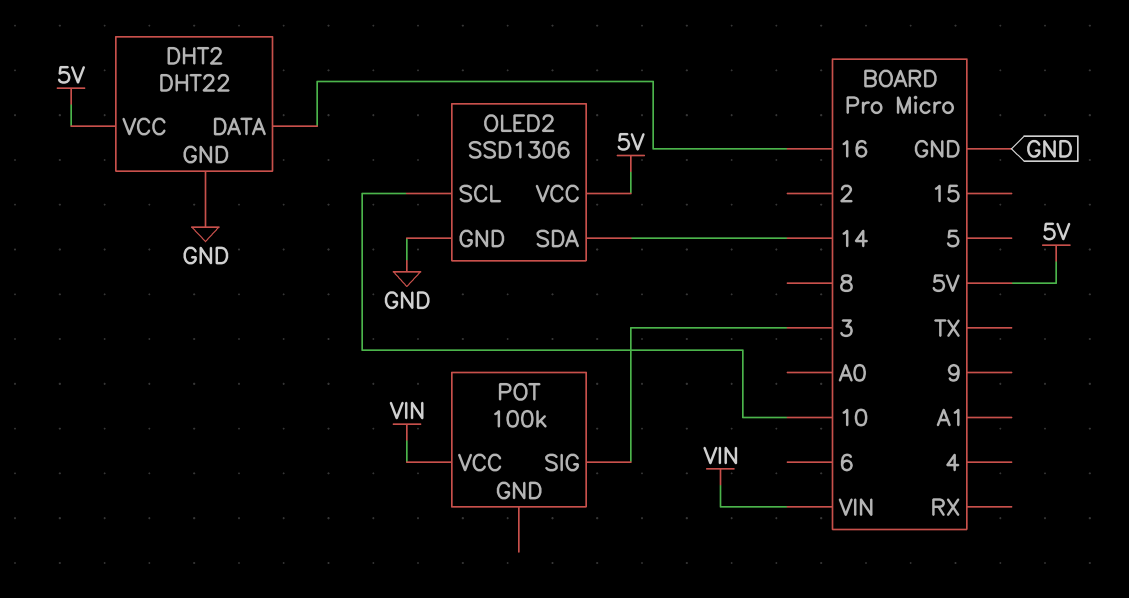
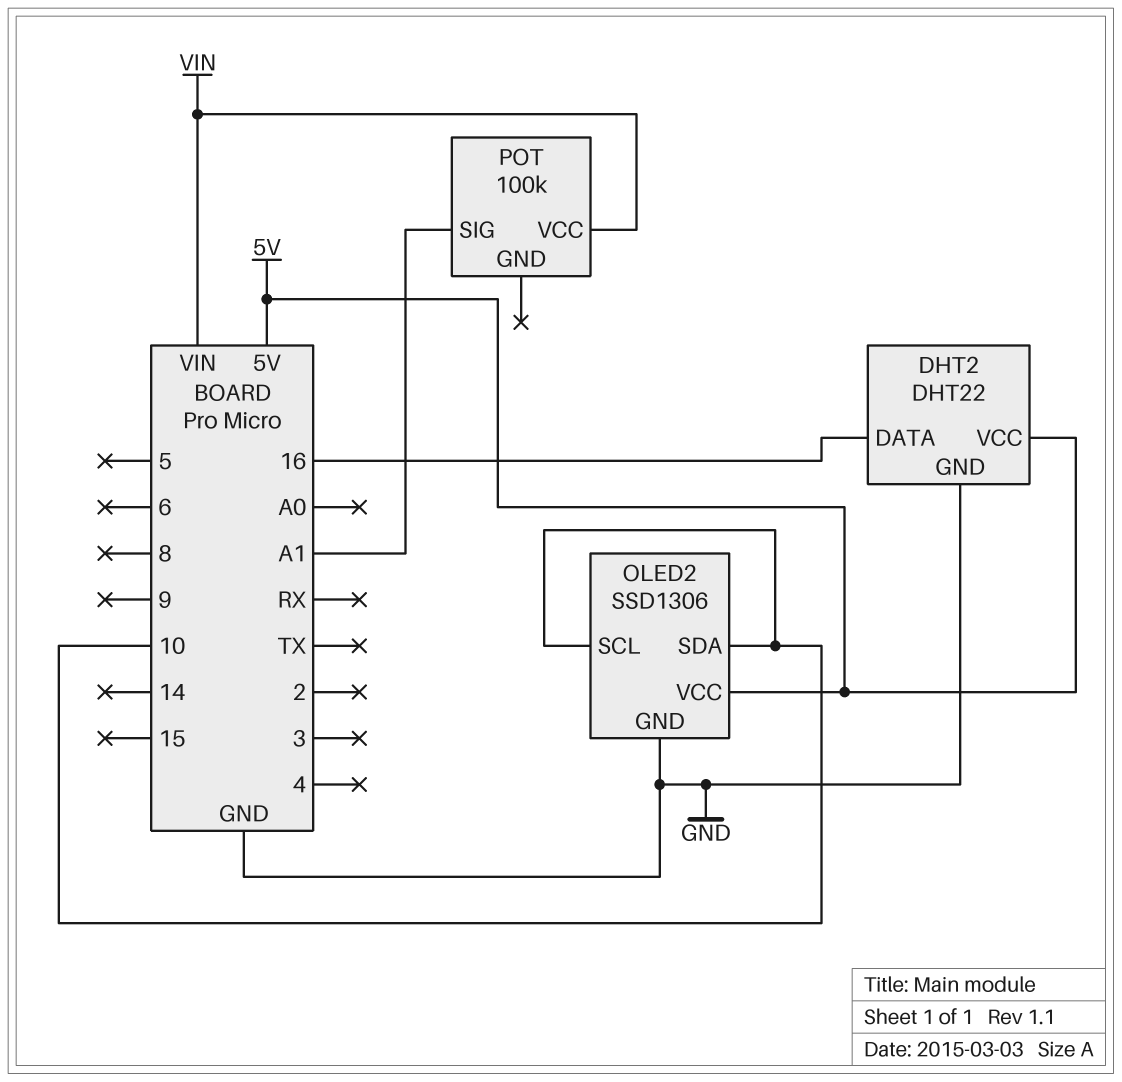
OLED2 pin SDA: 14 -> 10
POT pin SIG: 3 -> A1

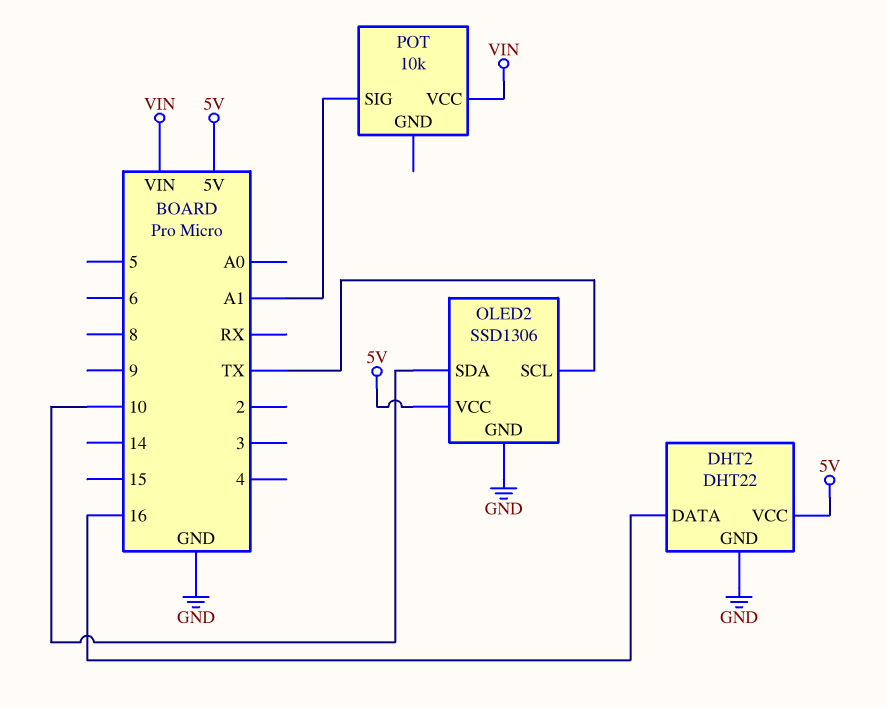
OLED2 pin SCL: 10 -> TX
POT: 100k -> 10k

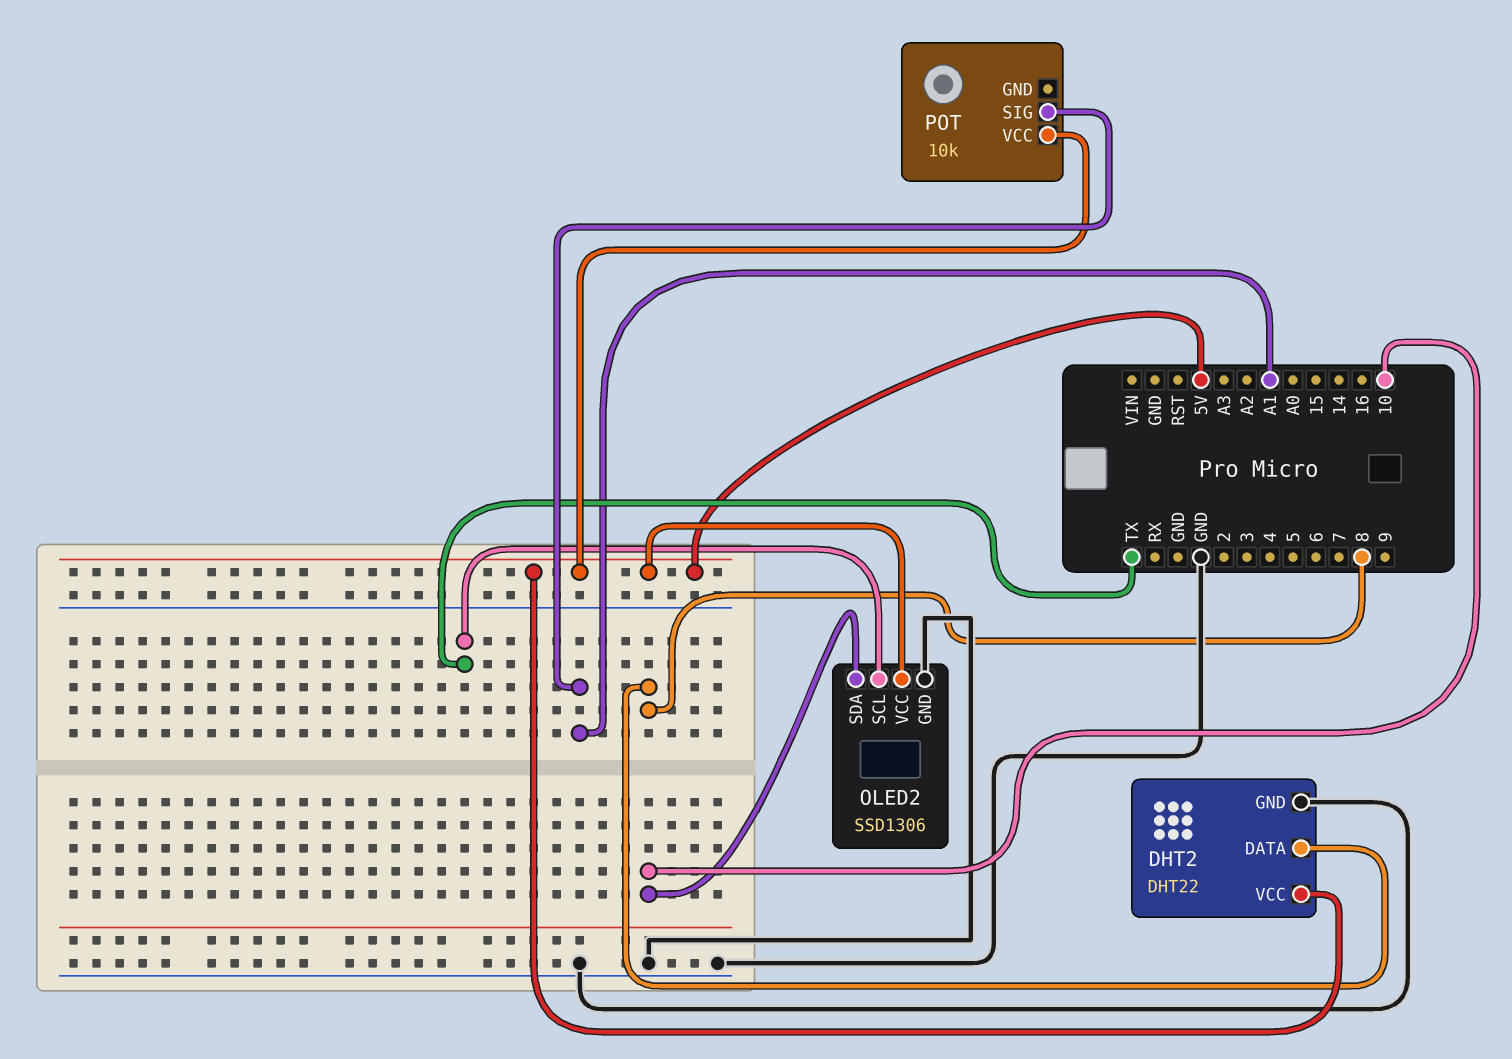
DHT2 pin DATA: 16 -> 8
POT pin VCC: VIN -> 5V

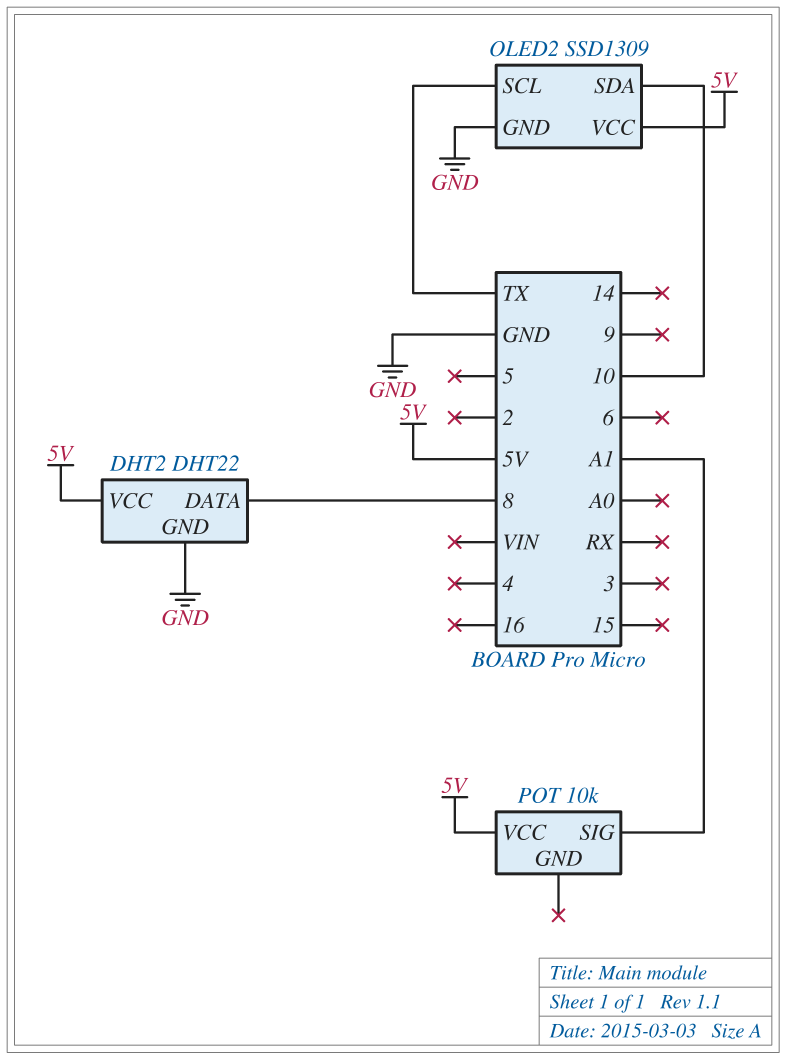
OLED2: SSD1306 -> SSD1309

